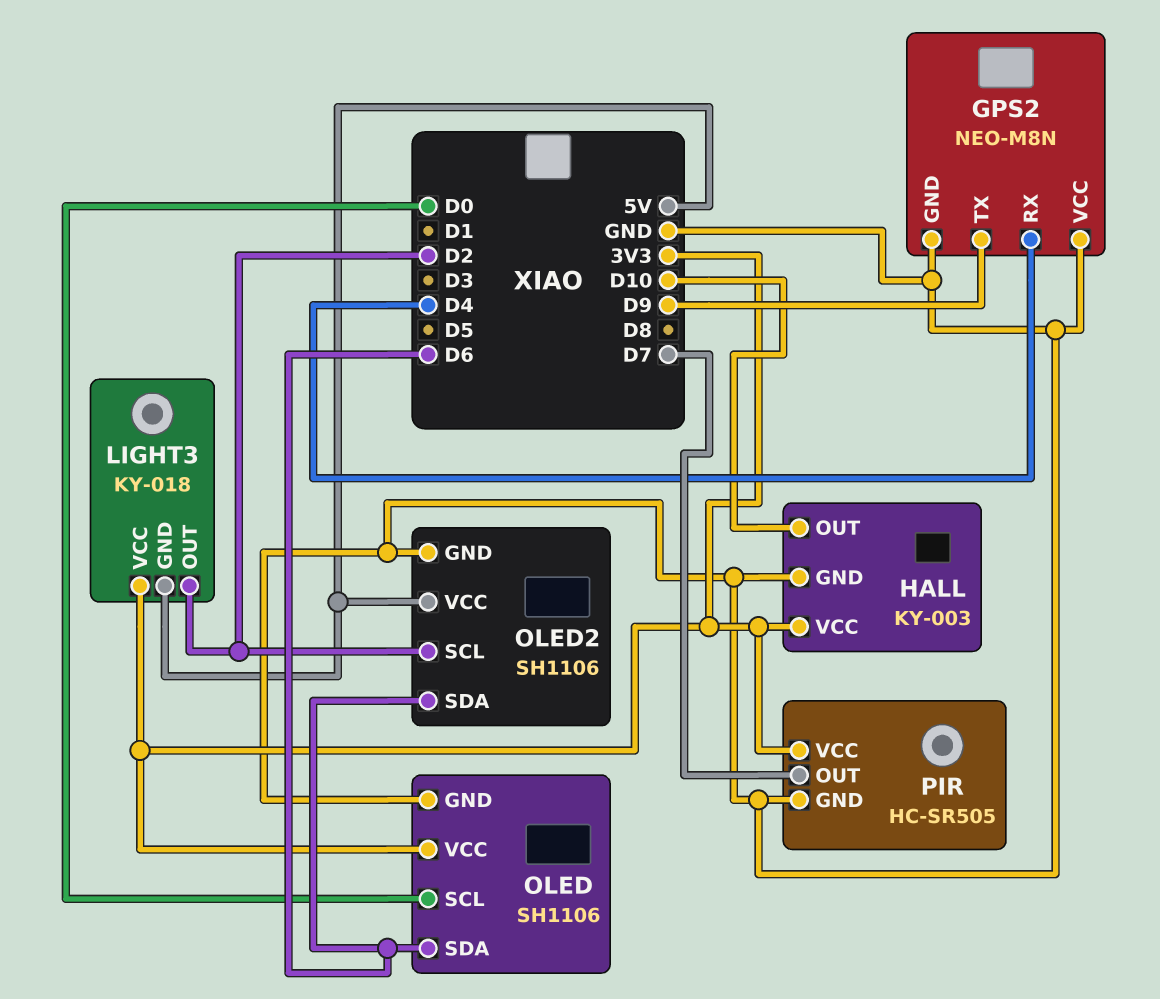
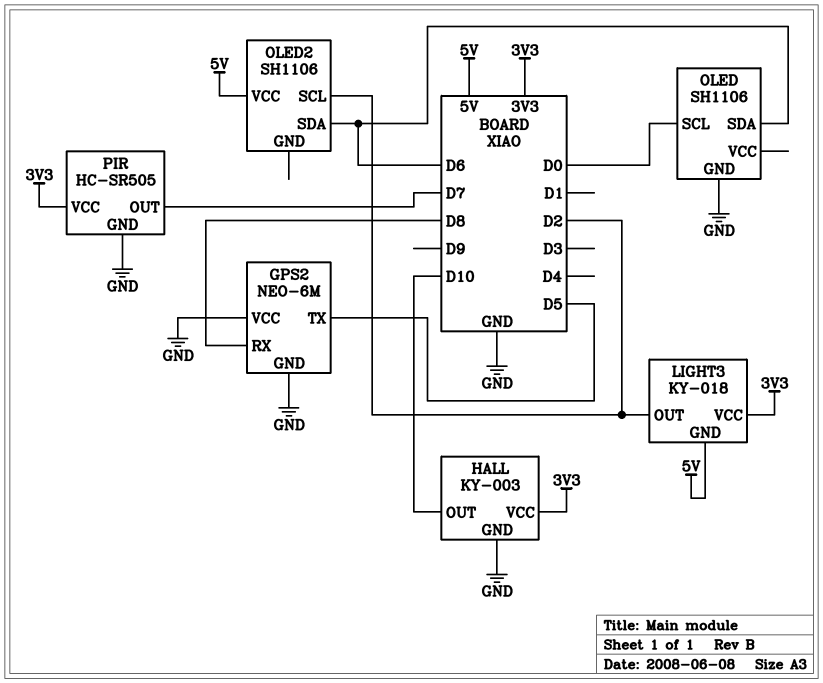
GPS2: NEO-M8N -> NEO-6M
GPS2 pin RX: D4 -> D8
GPS2 pin TX: D9 -> D5
OLED pin VCC: 3V3 -> none
OLED2 pin GND: GND -> none

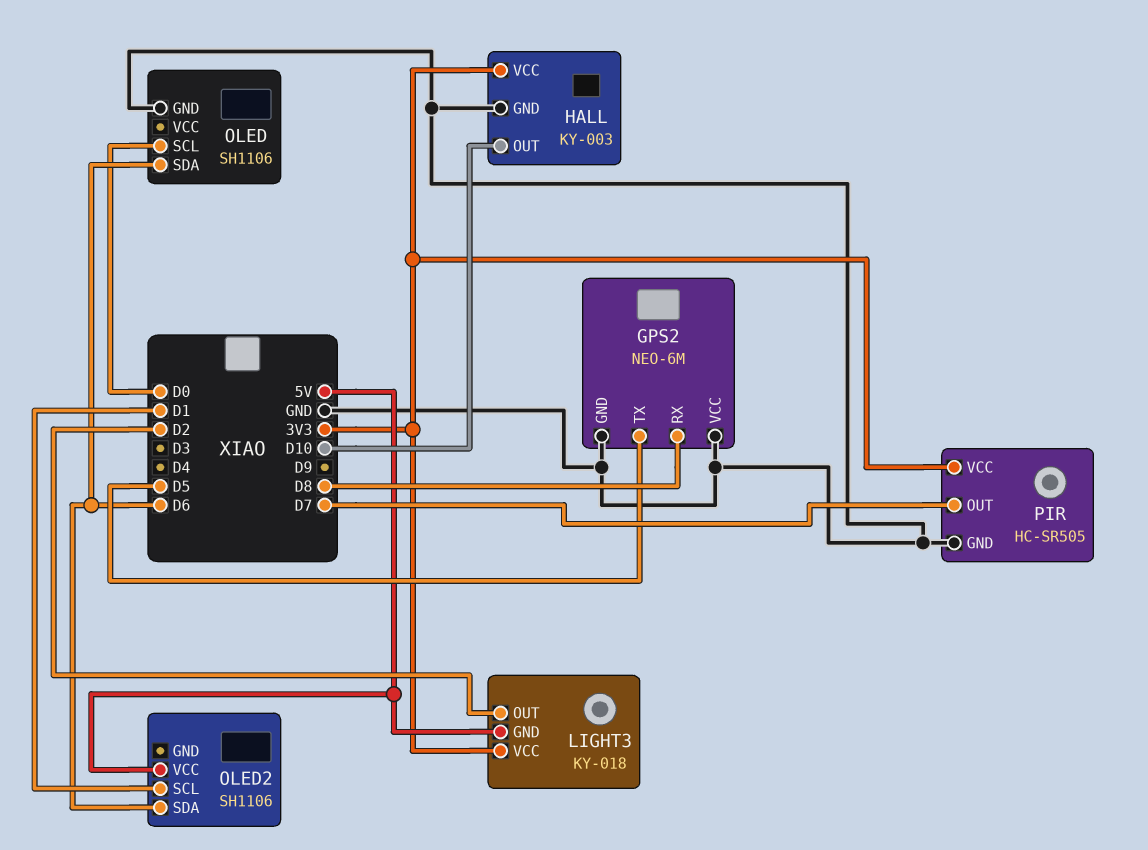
OLED2 pin SCL: D2 -> D1

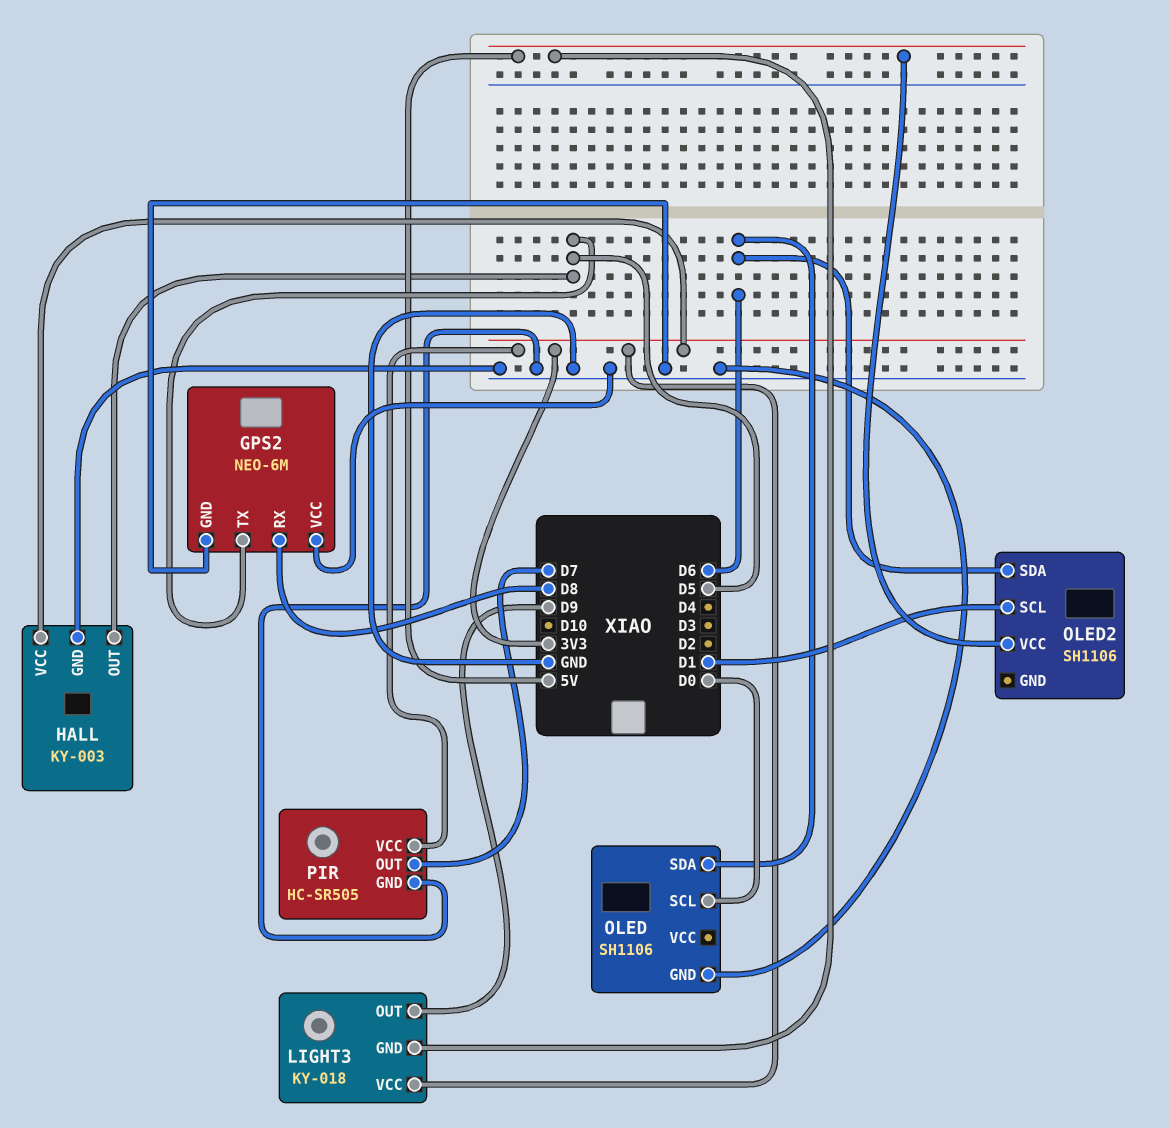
HALL pin OUT: D10 -> D5
LIGHT3 pin OUT: D2 -> D9

